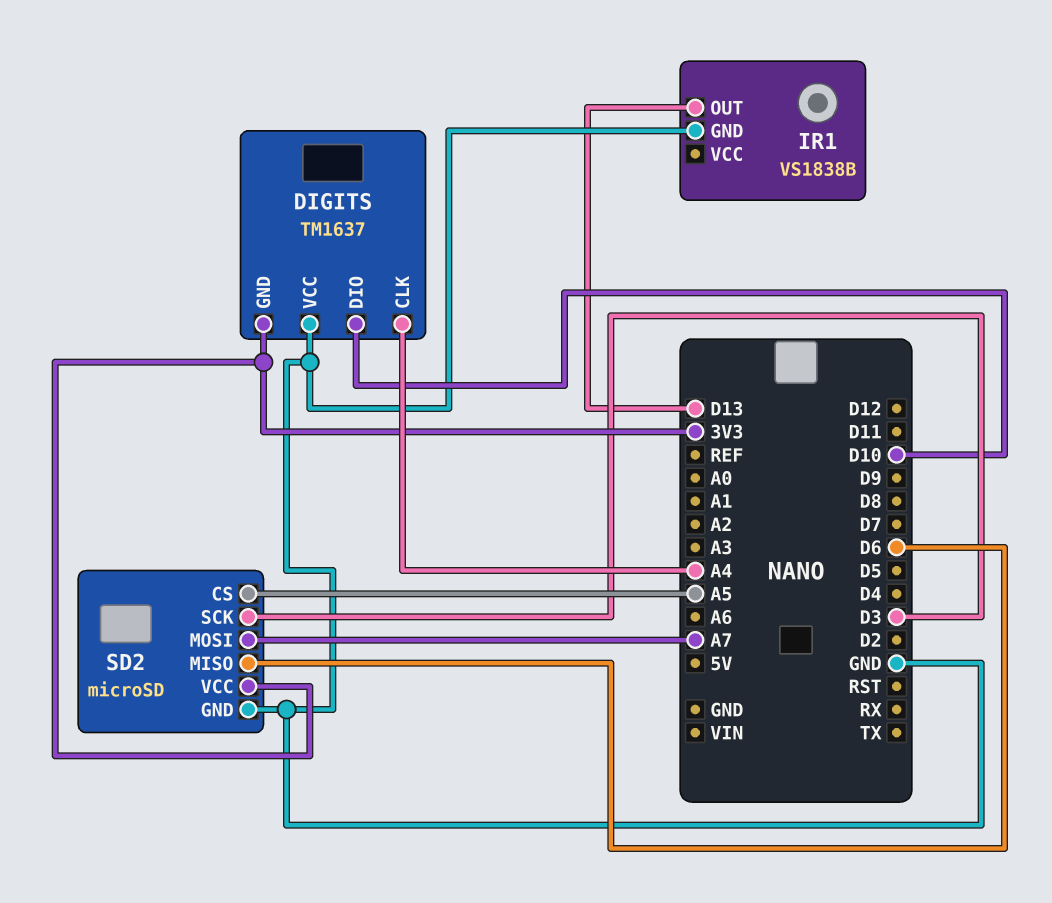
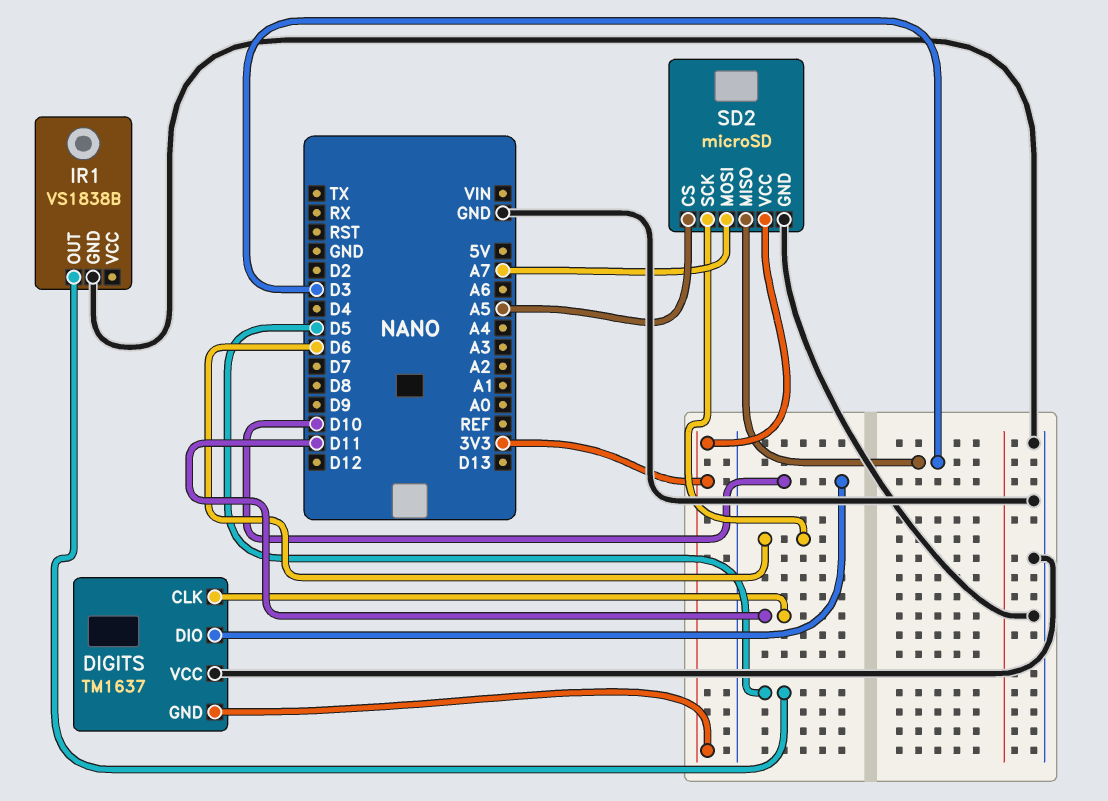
DIGITS pin CLK: A4 -> D11
IR1 pin OUT: D13 -> D5
SD2 pin MISO: D6 -> D3
SD2 pin SCK: D3 -> D6

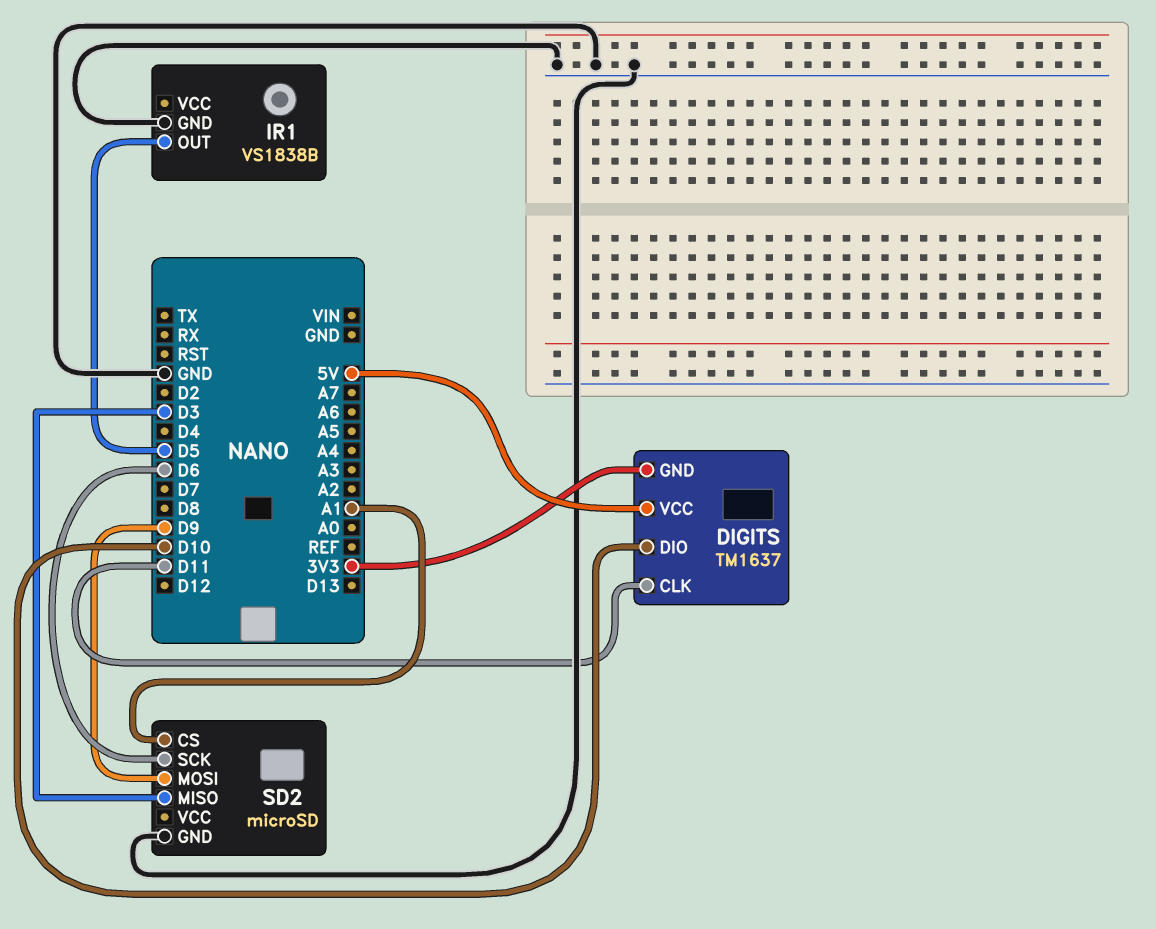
DIGITS pin VCC: GND -> 5V
SD2 pin CS: A5 -> A1
SD2 pin MOSI: A7 -> D9
SD2 pin VCC: 3V3 -> none

